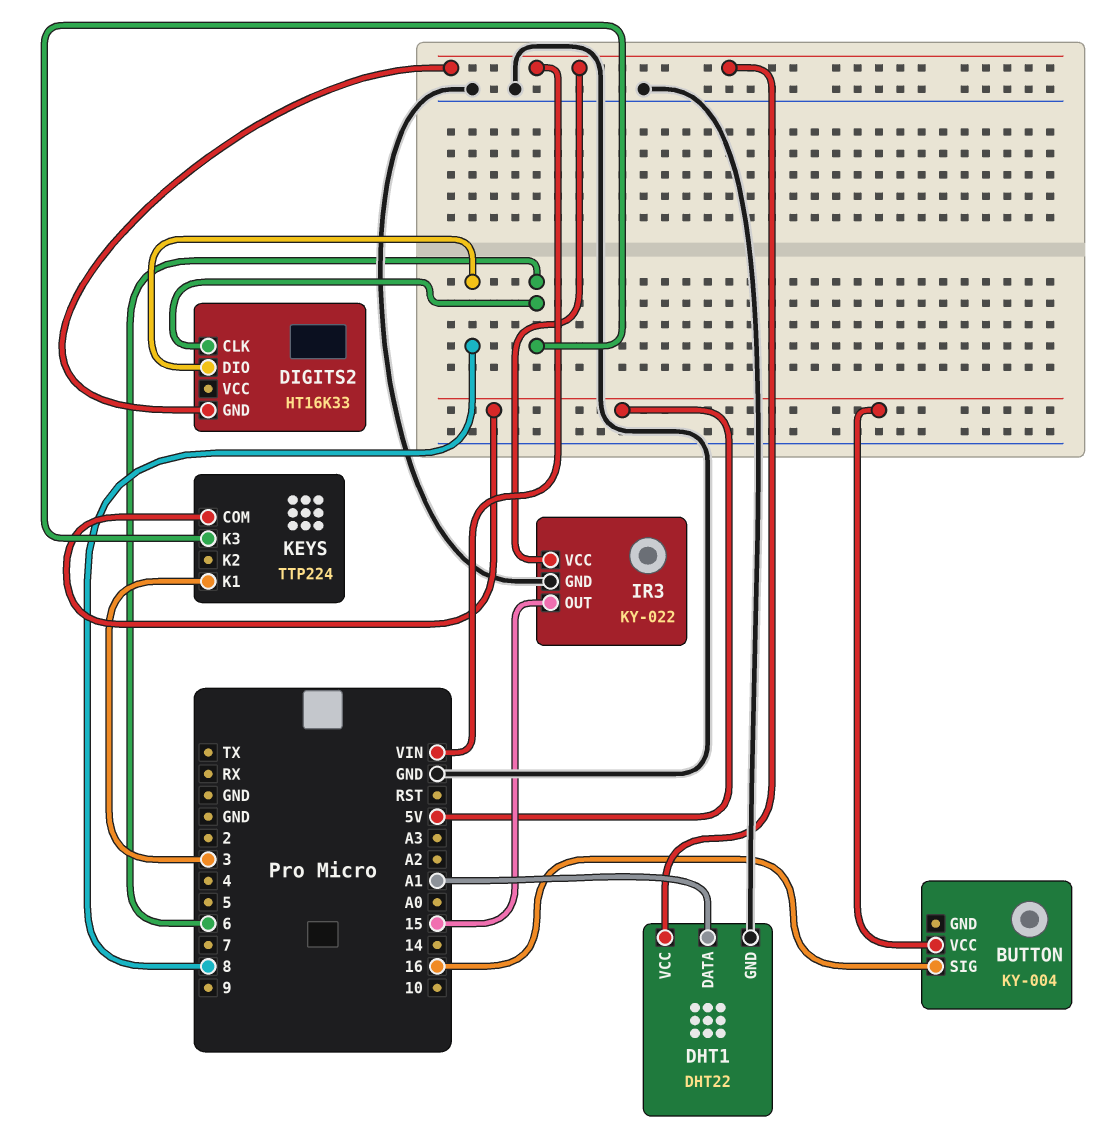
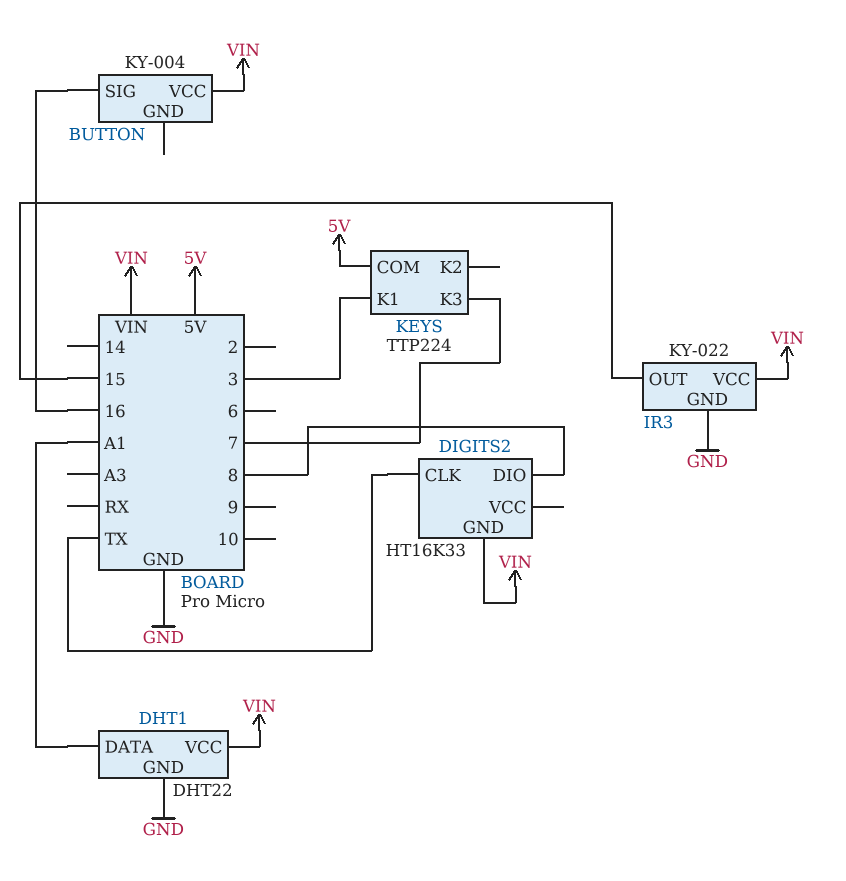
BUTTON pin VCC: 5V -> VIN
DIGITS2 pin CLK: 6 -> TX
KEYS pin K3: 6 -> 7

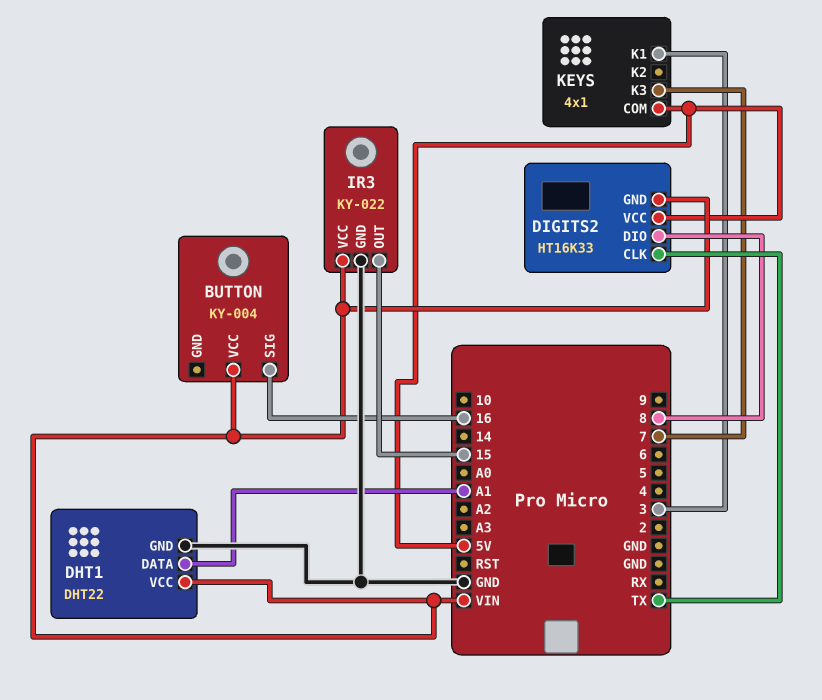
DIGITS2 pin VCC: none -> 5V
KEYS: TTP224 -> 4x1

